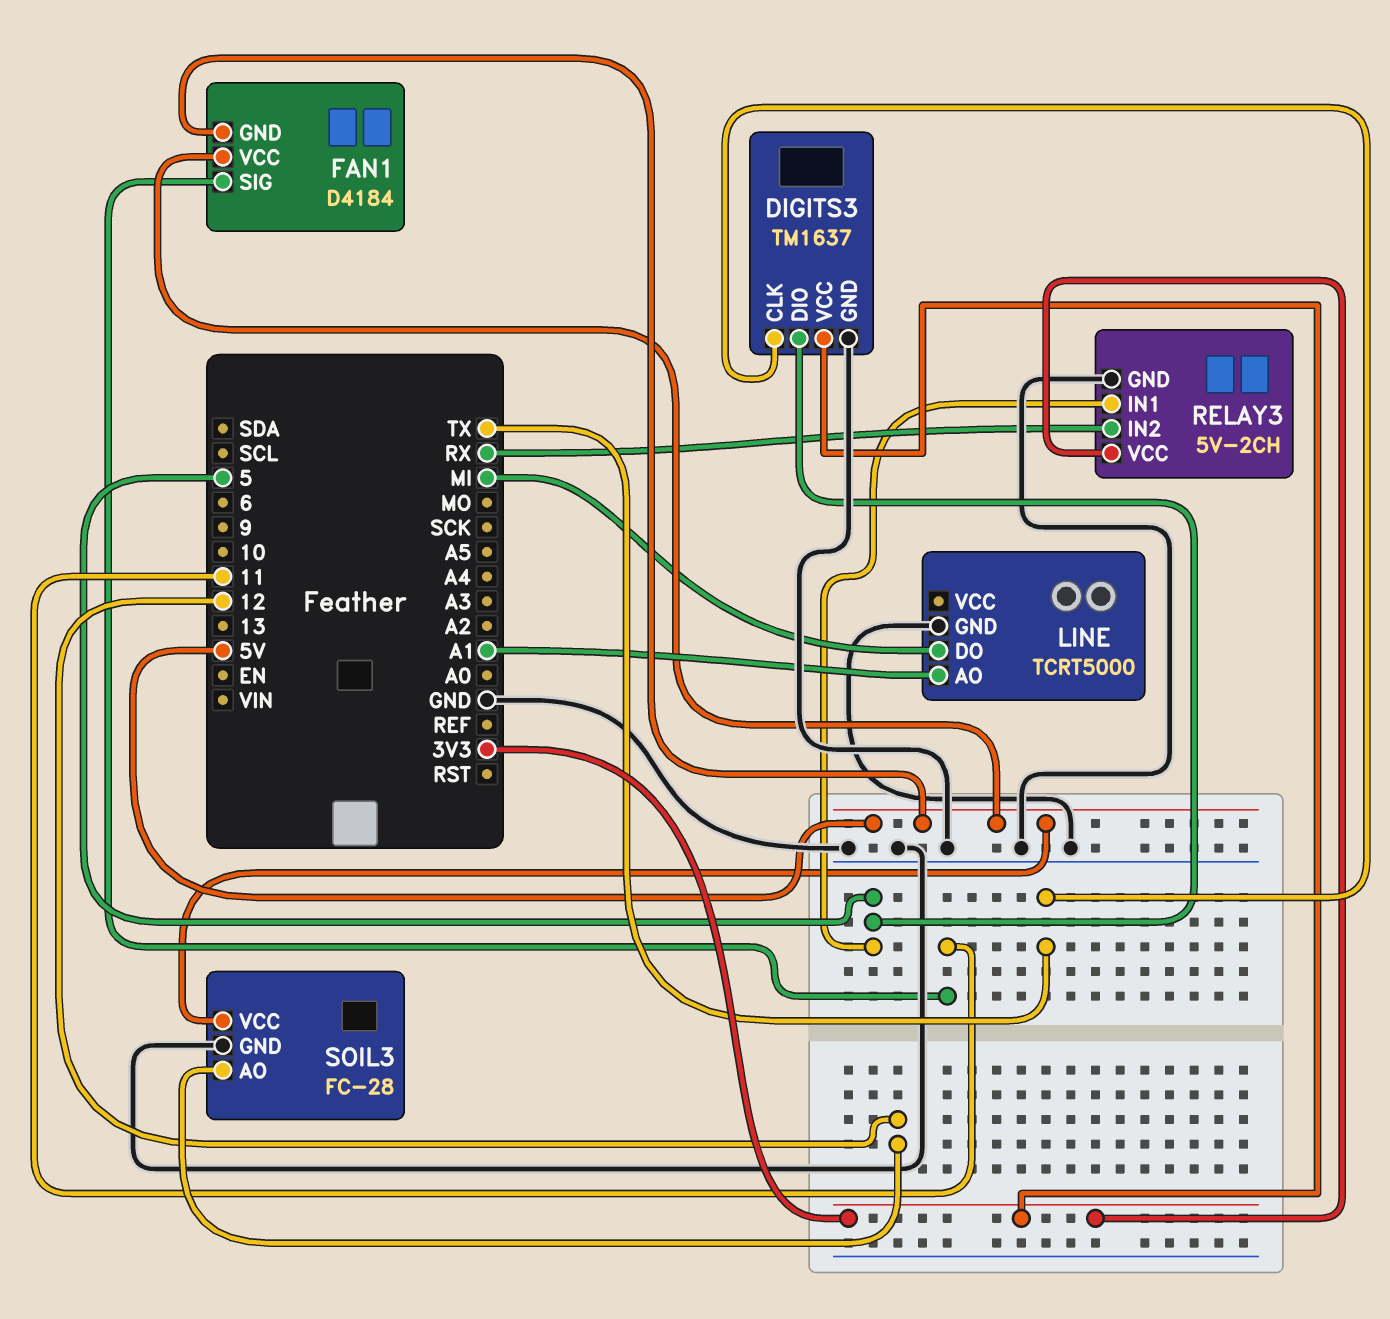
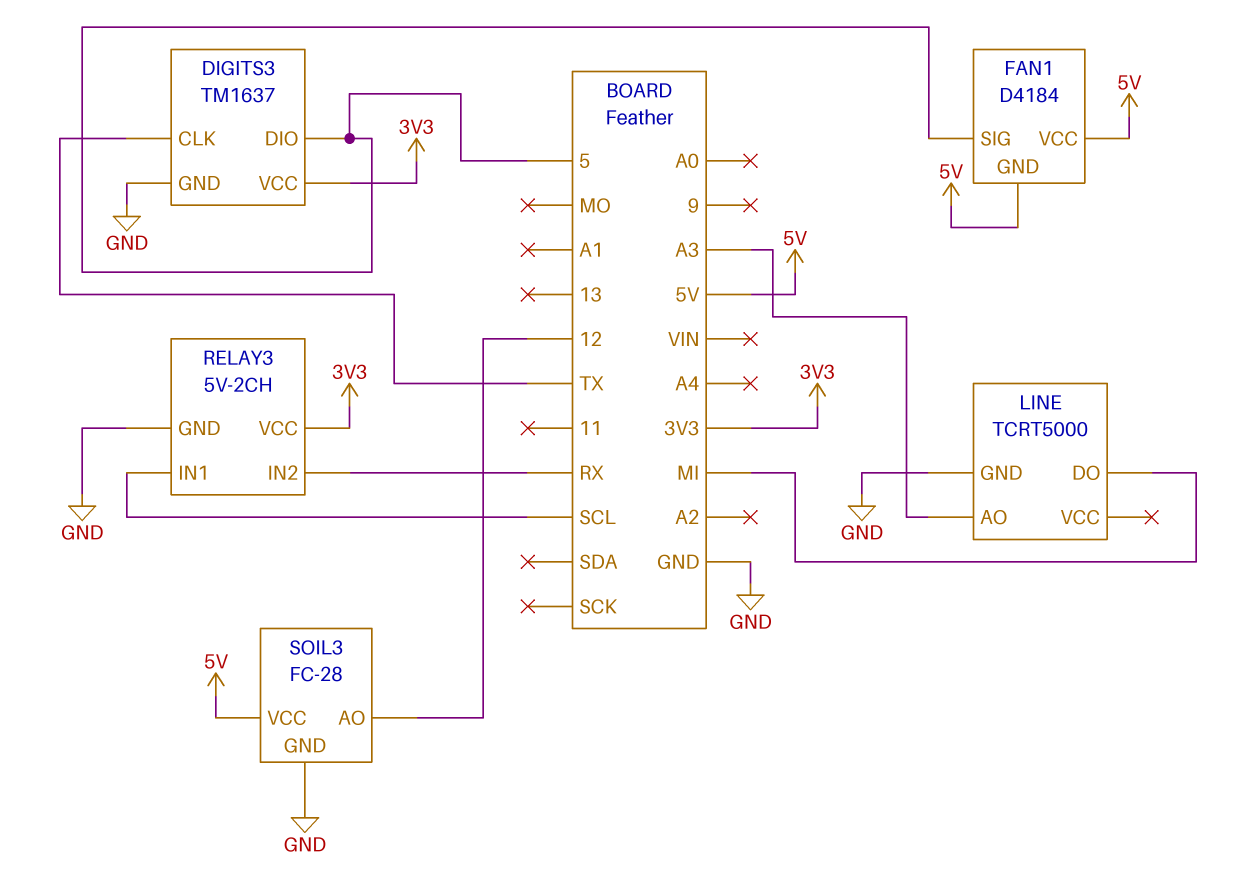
FAN1 pin SIG: 11 -> 5
LINE pin AO: A1 -> A3
RELAY3 pin IN1: 5 -> SCL

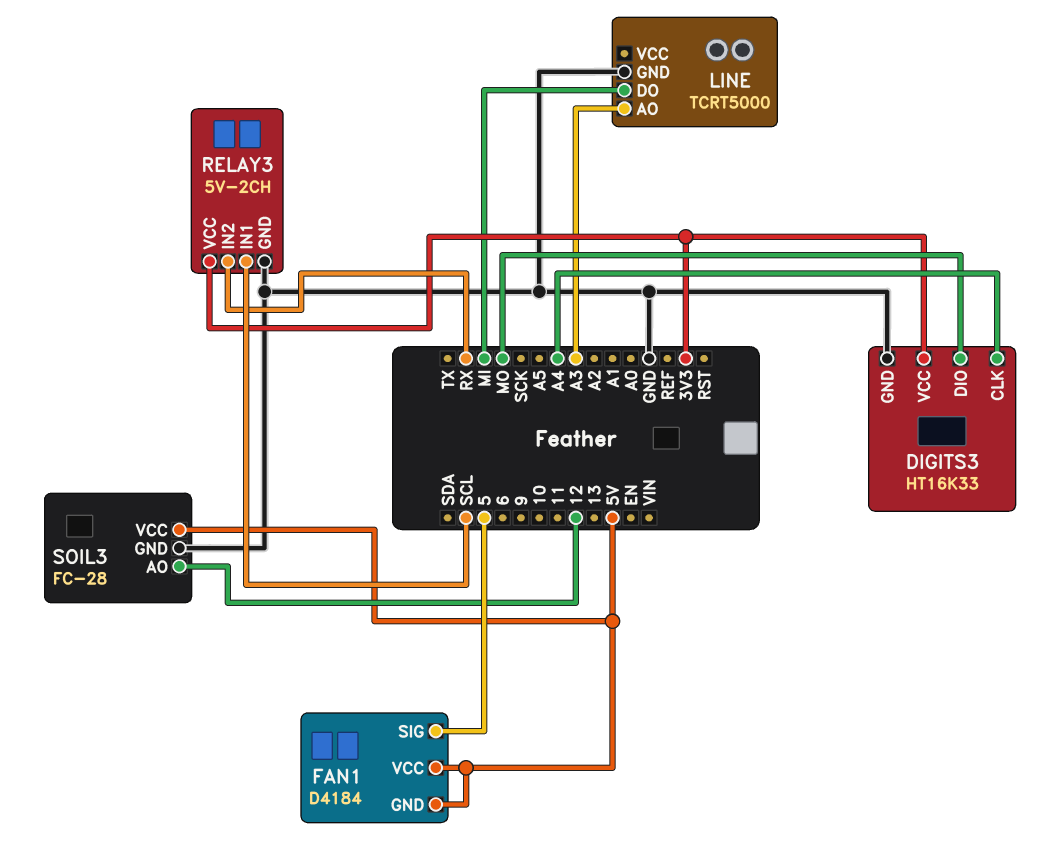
DIGITS3: TM1637 -> HT16K33
DIGITS3 pin CLK: TX -> A4
DIGITS3 pin DIO: 5 -> MO

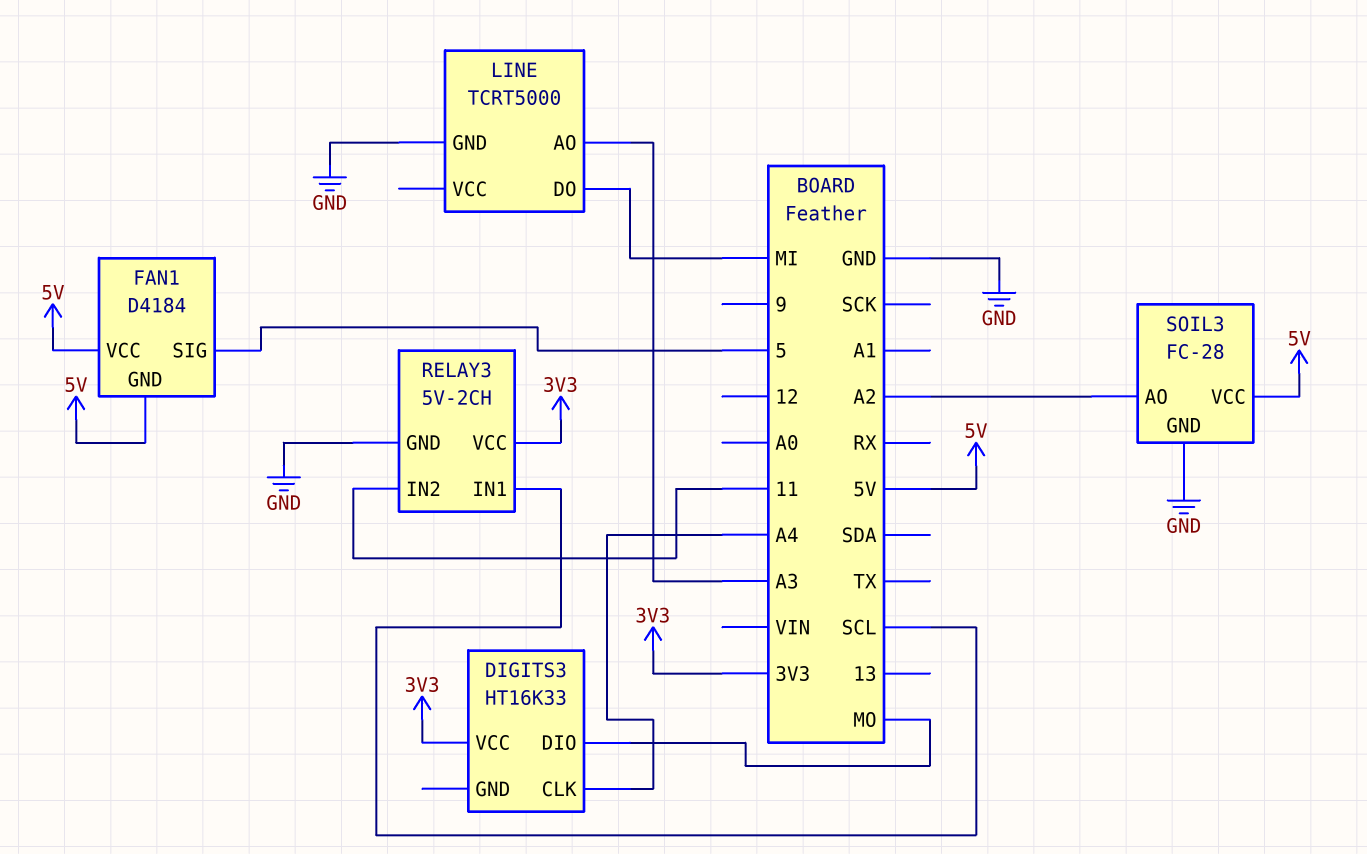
DIGITS3 pin GND: GND -> none
RELAY3 pin IN2: RX -> 11
SOIL3 pin AO: 12 -> A2

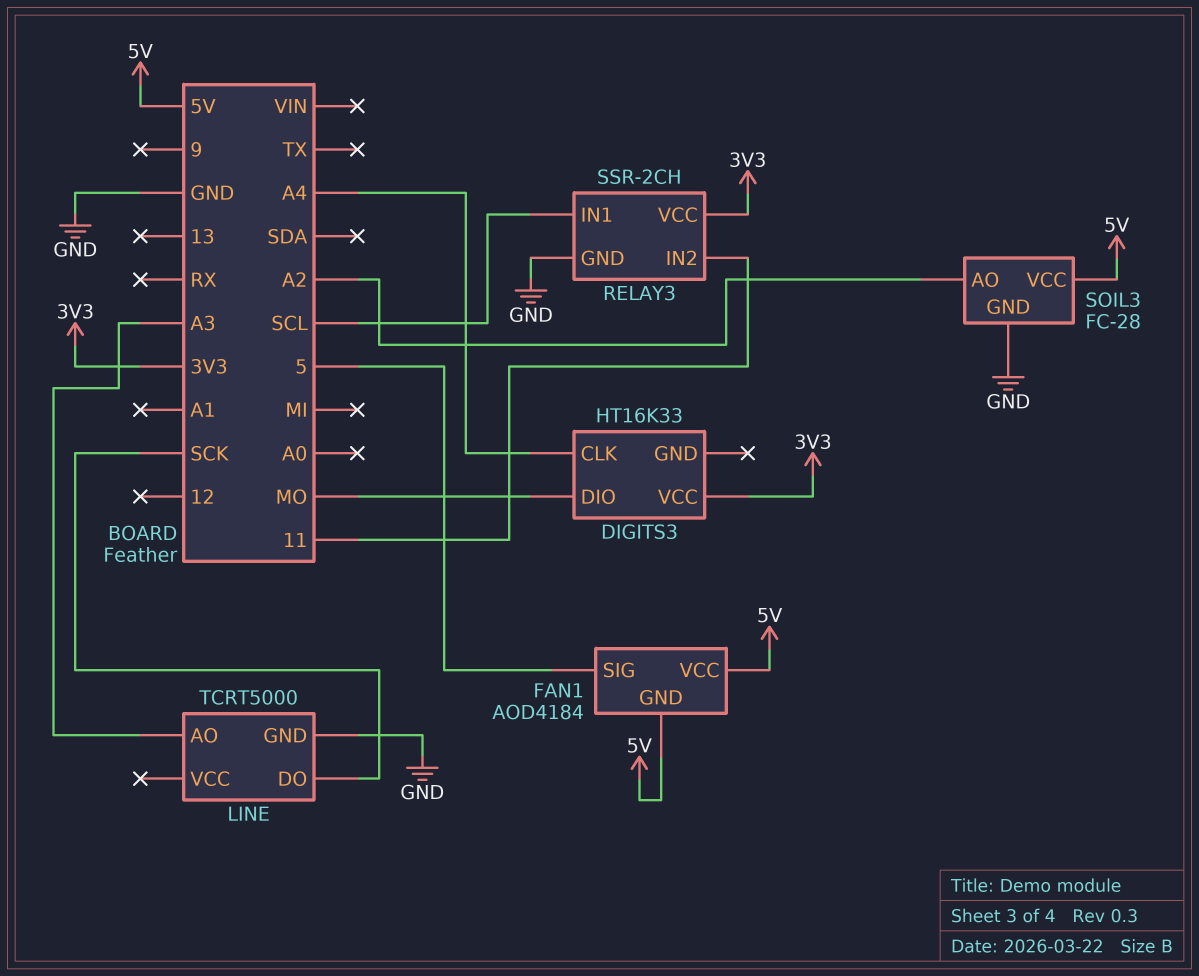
FAN1: D4184 -> AOD4184
LINE pin DO: MI -> SCK
RELAY3: 5V-2CH -> SSR-2CH

